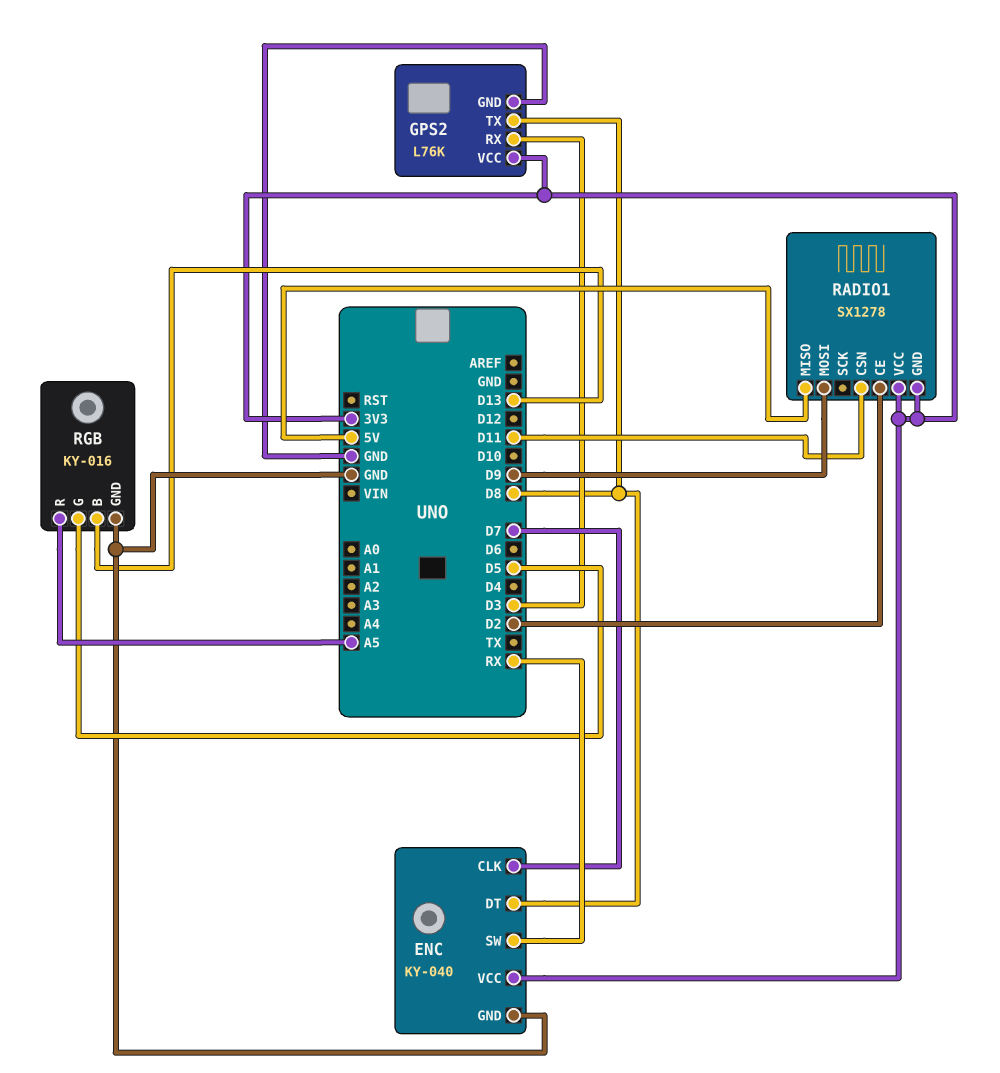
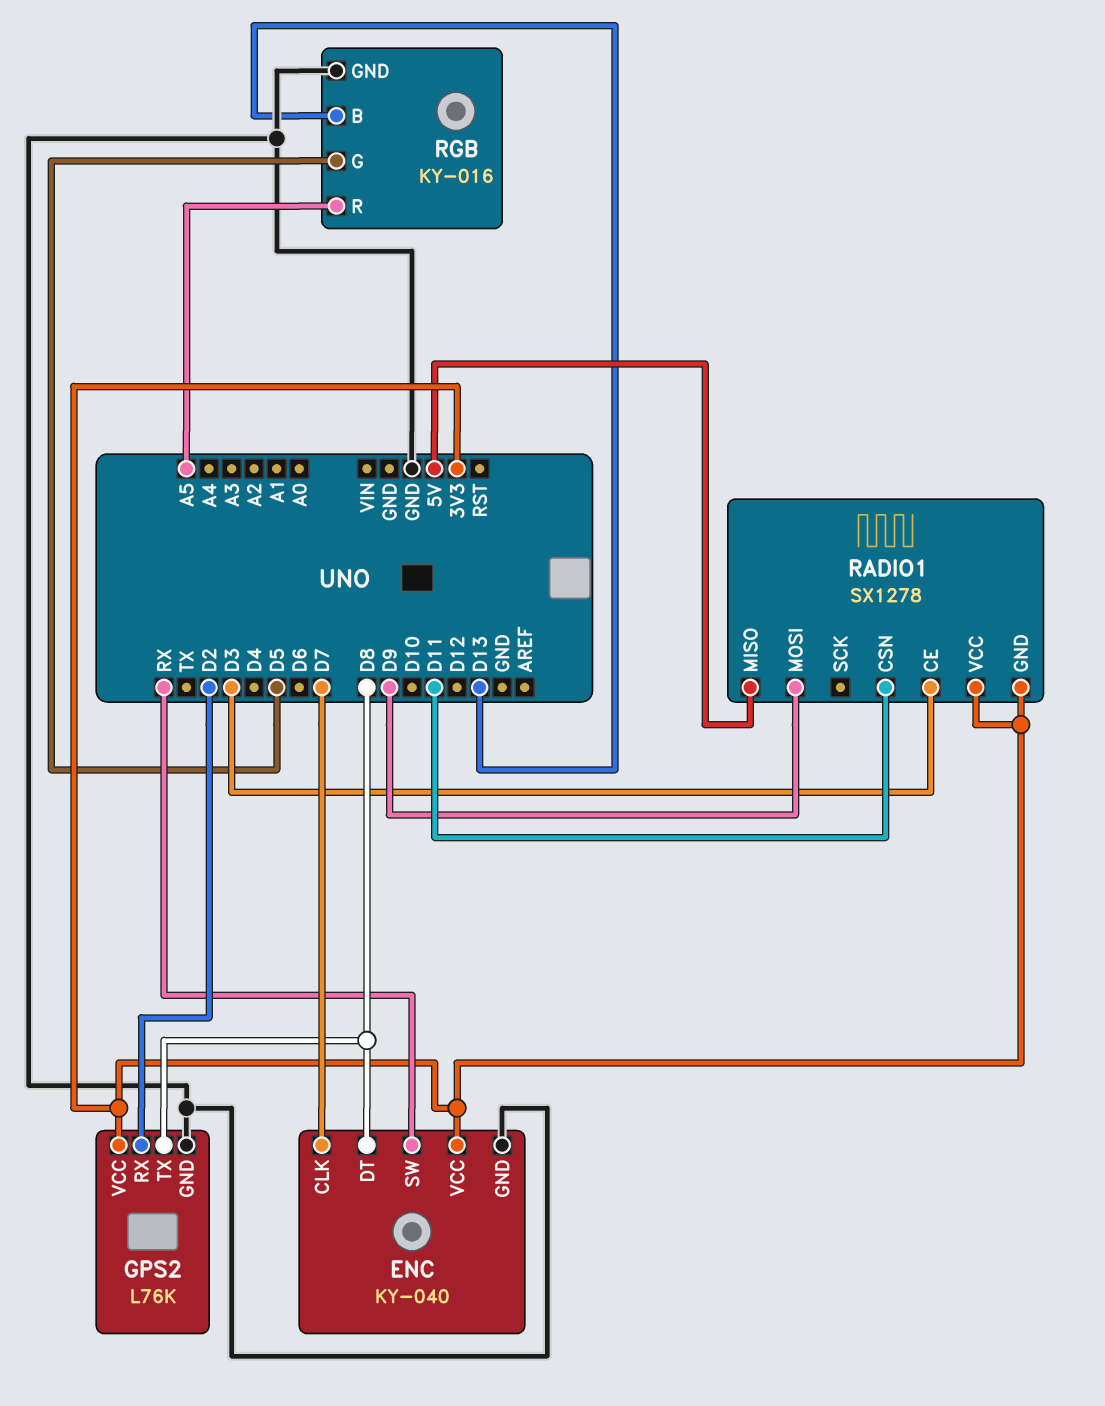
GPS2 pin RX: D3 -> D2
RADIO1 pin CE: D2 -> D3

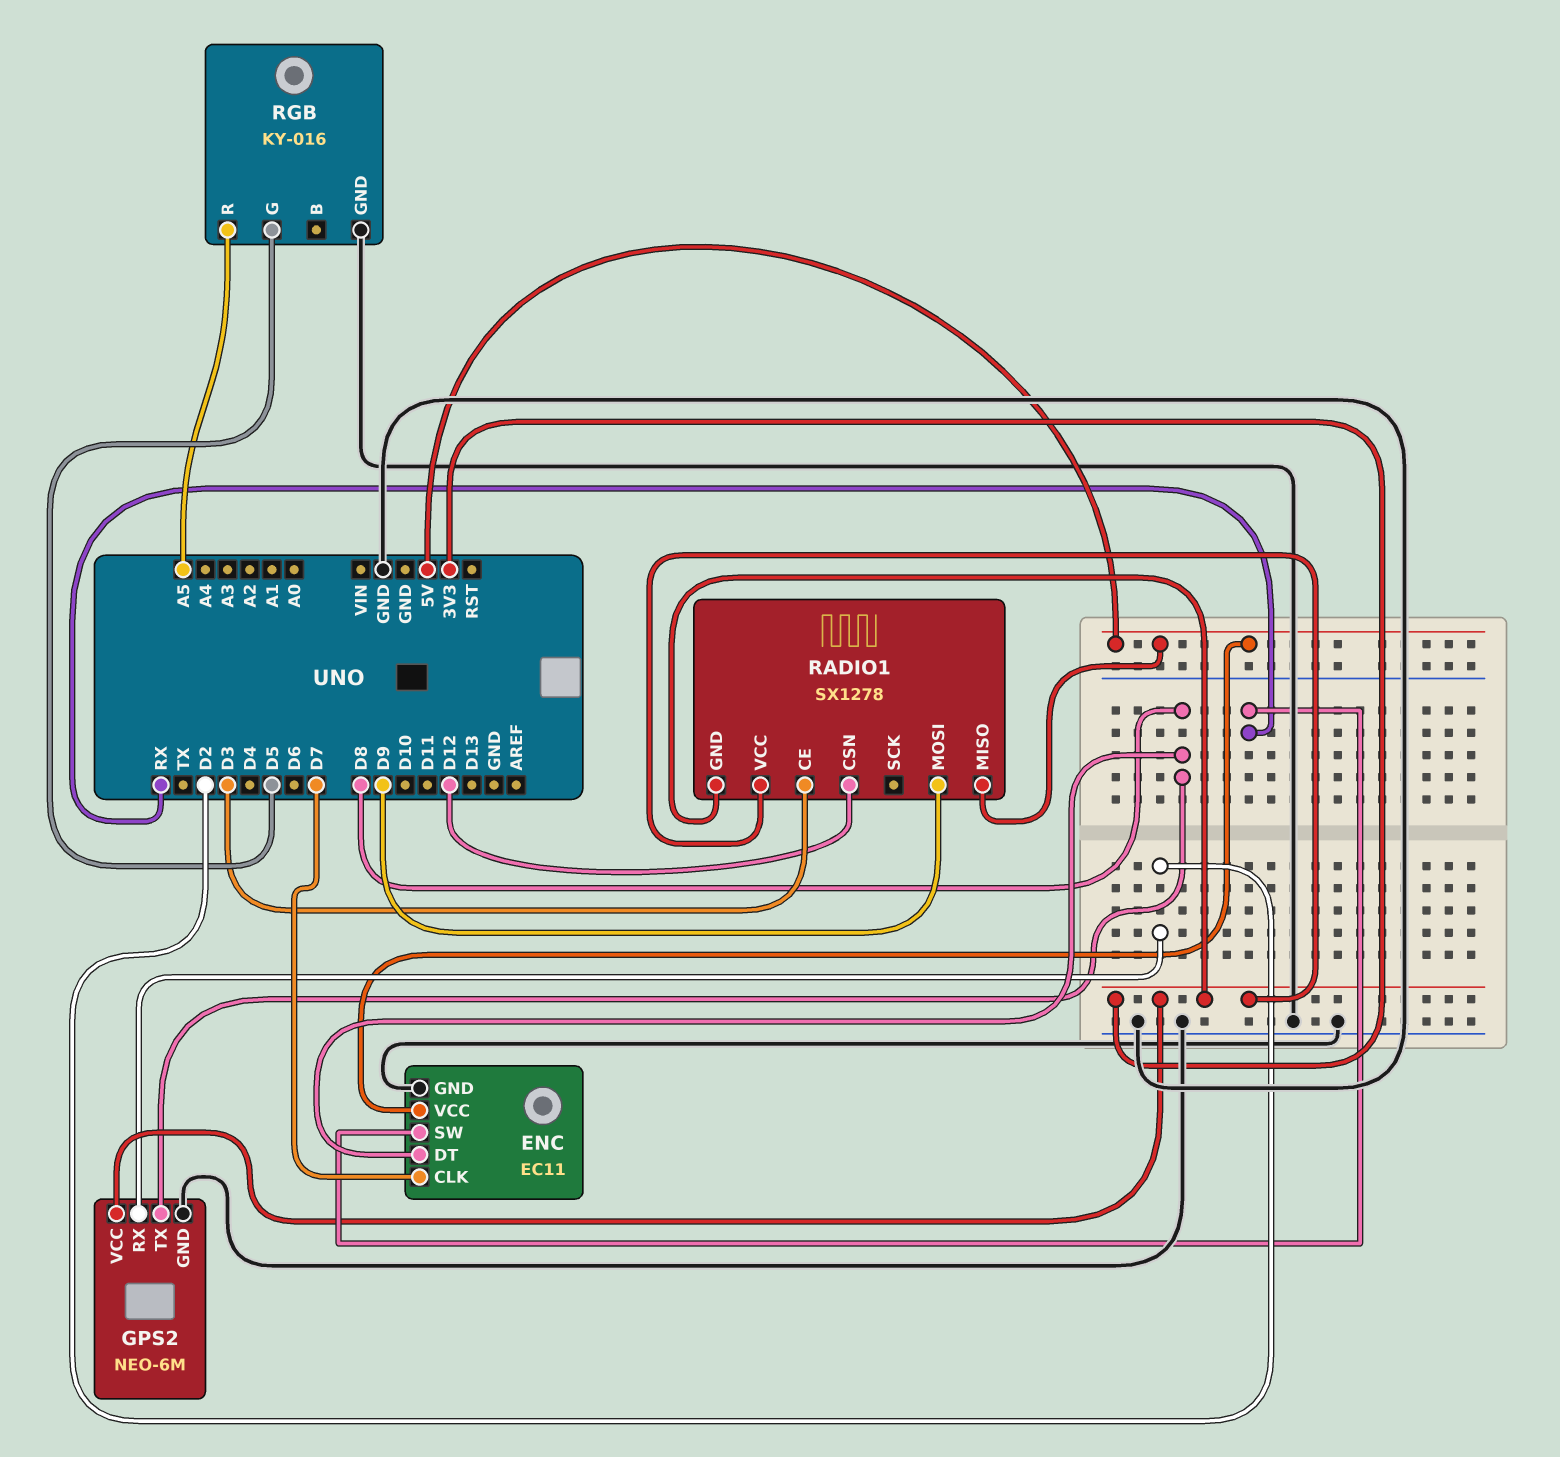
ENC: KY-040 -> EC11
ENC pin VCC: 3V3 -> 5V
GPS2: L76K -> NEO-6M
RADIO1 pin CSN: D11 -> D12
RGB pin B: D13 -> none

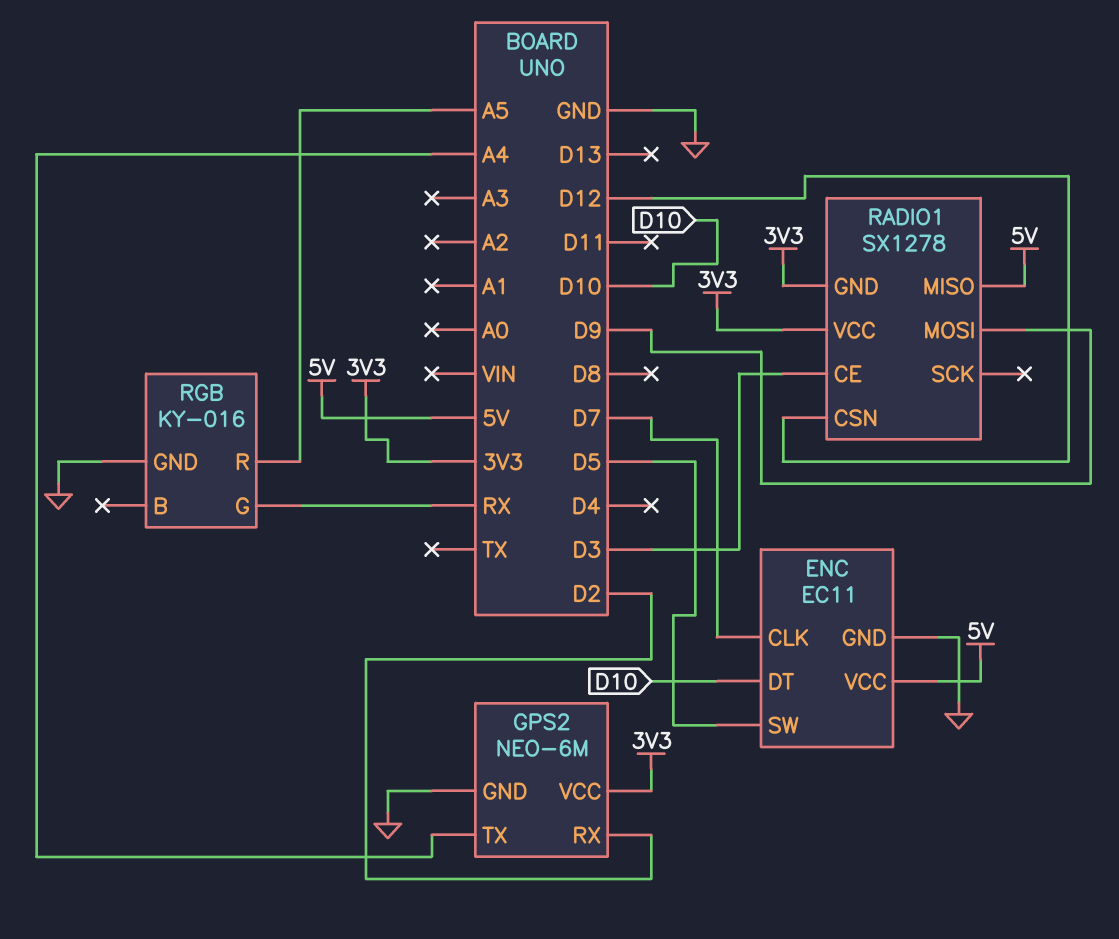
ENC pin DT: D8 -> D10
ENC pin SW: RX -> D5
GPS2 pin TX: D8 -> A4
RGB pin G: D5 -> RX

